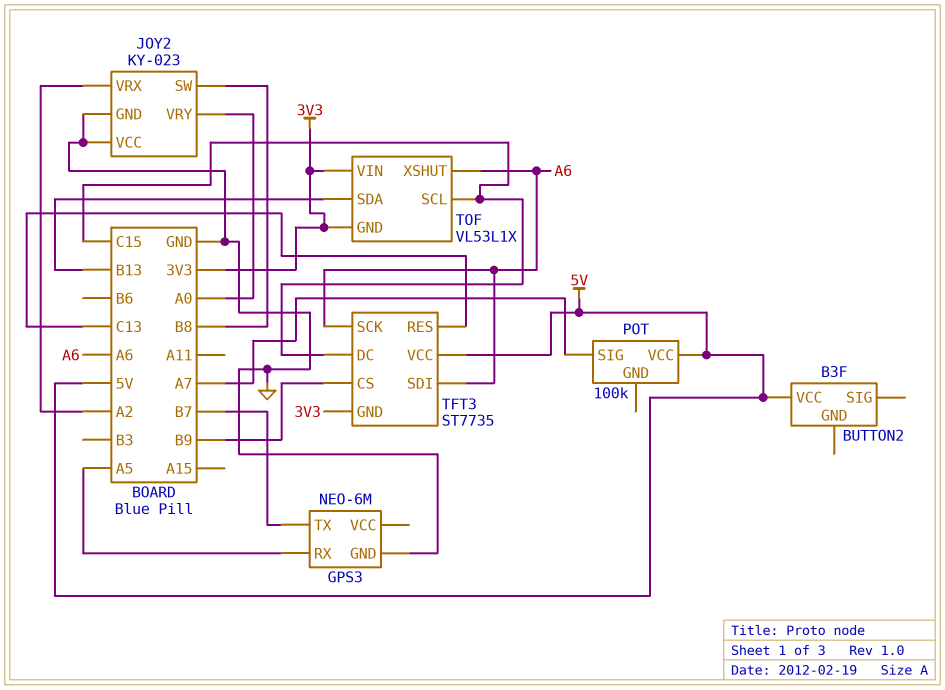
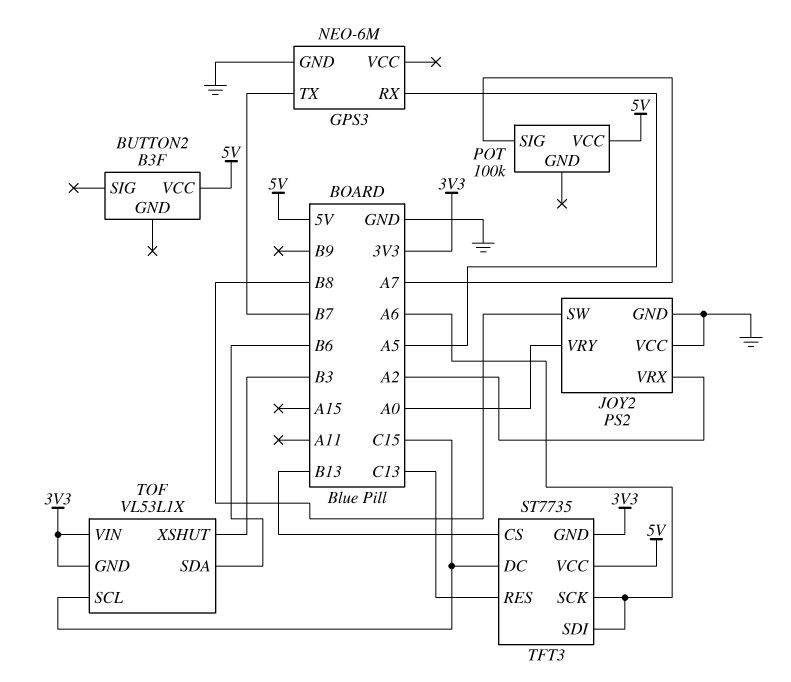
JOY2: KY-023 -> PS2
TFT3 pin CS: B9 -> B13
TOF pin SDA: B13 -> B6
TOF pin XSHUT: A6 -> B3

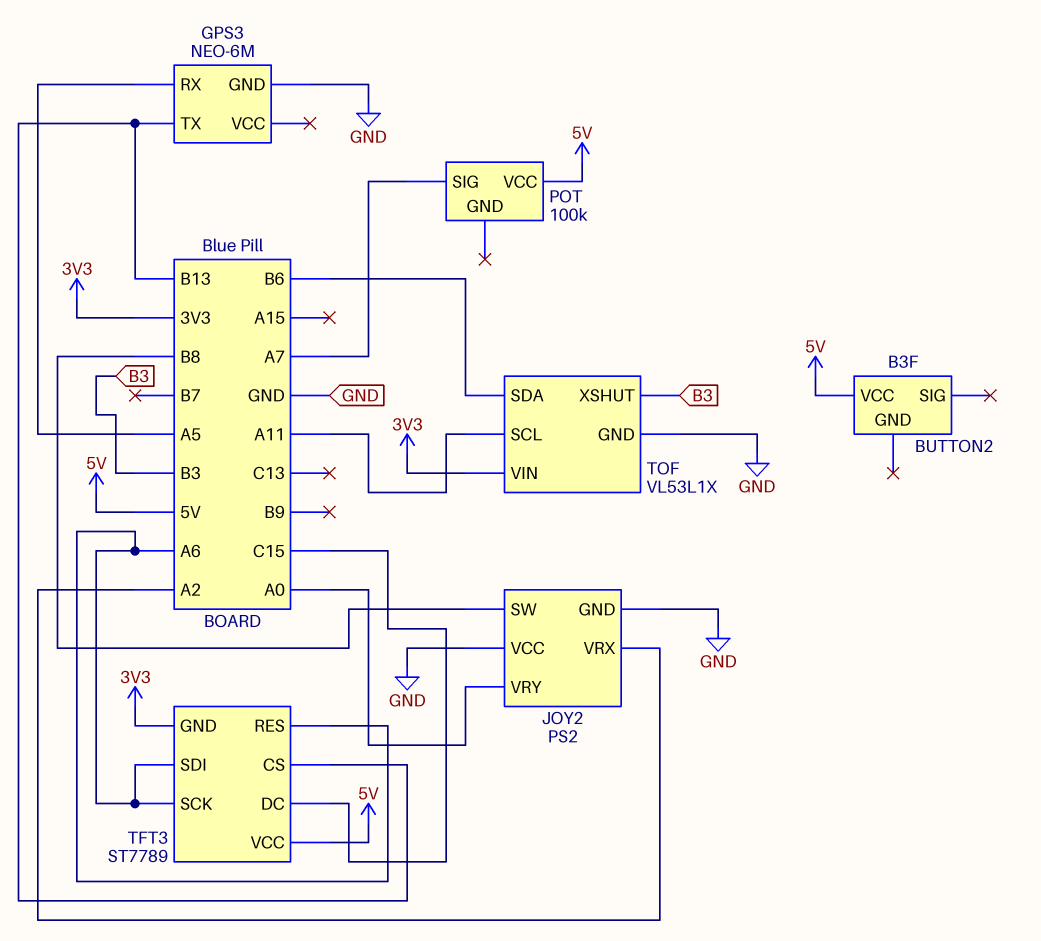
GPS3 pin TX: B7 -> B13
TFT3: ST7735 -> ST7789
TFT3 pin RES: C13 -> A6
TOF pin GND: 3V3 -> GND
TOF pin SCL: C15 -> A11

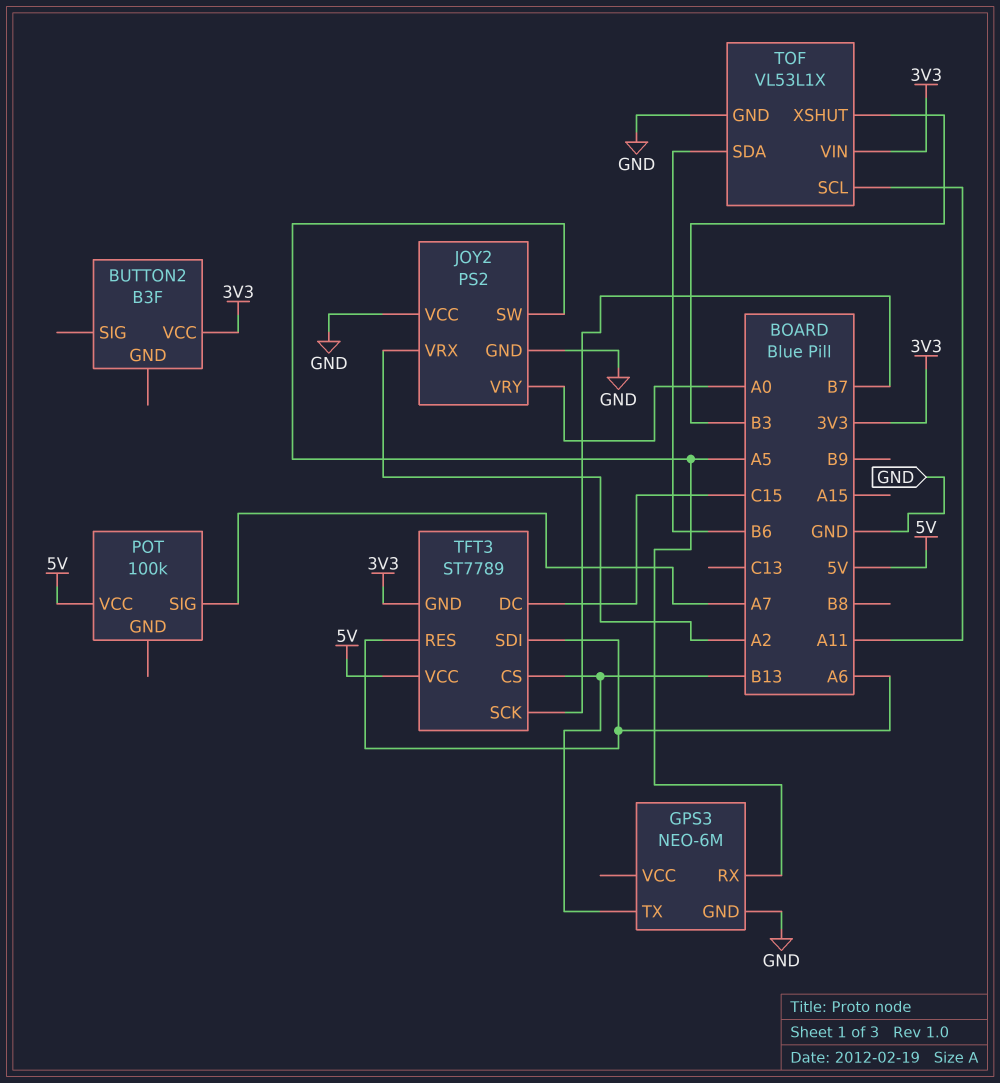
BUTTON2 pin VCC: 5V -> 3V3
JOY2 pin SW: B8 -> A5
TFT3 pin SCK: A6 -> B7

